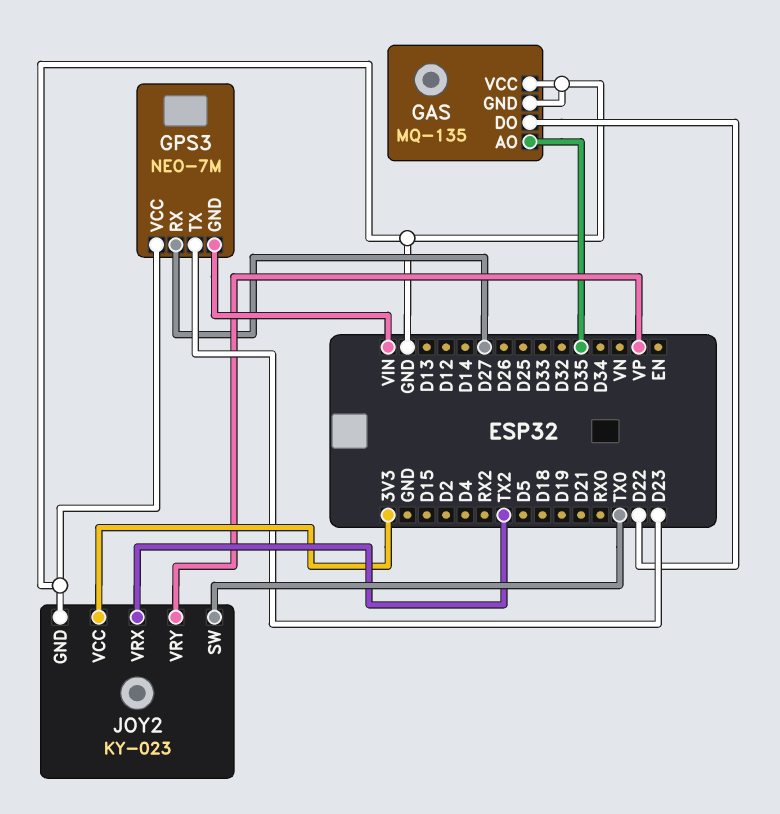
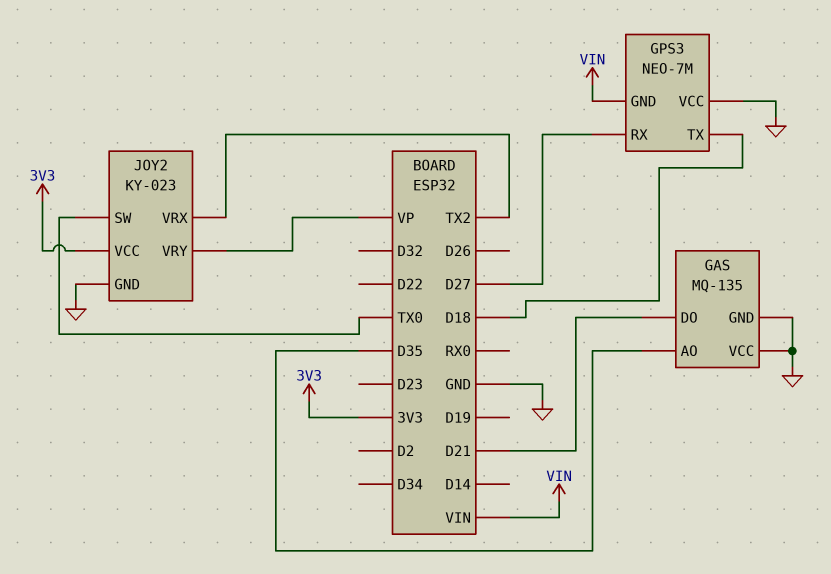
GAS pin DO: D22 -> D21
GPS3 pin TX: D23 -> D18

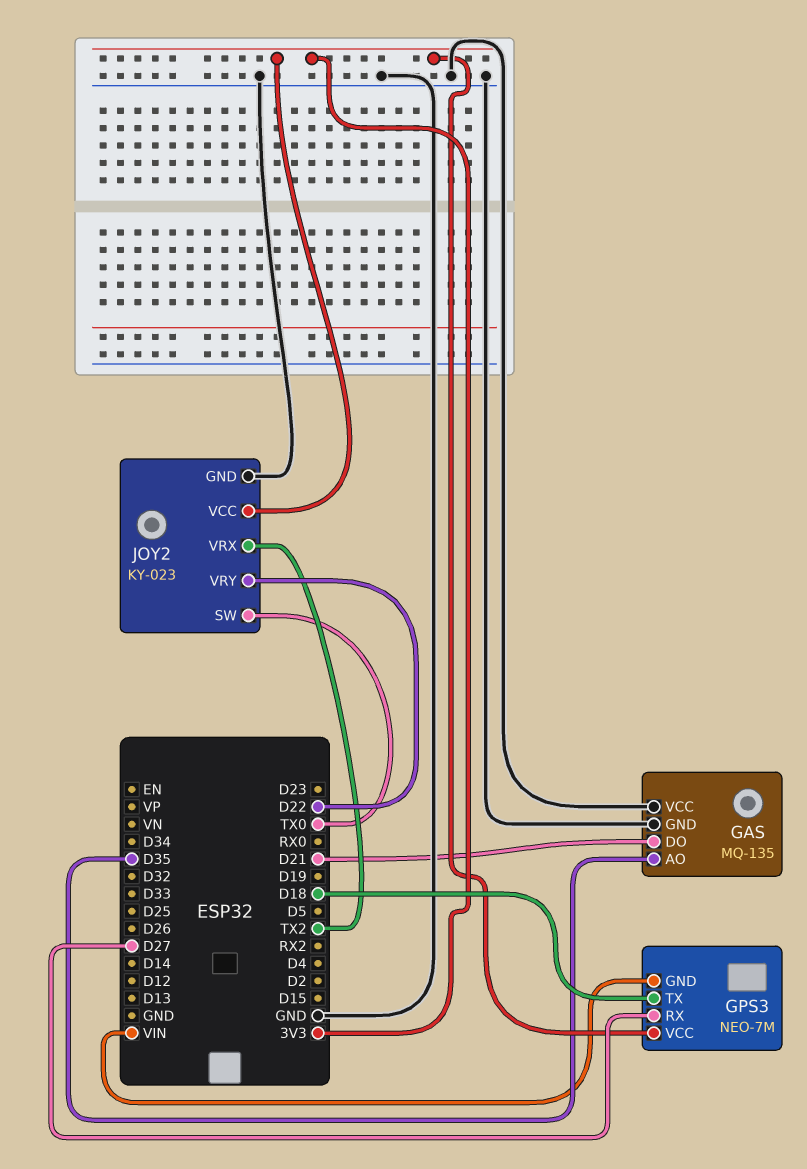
GPS3 pin VCC: GND -> 3V3
JOY2 pin VRY: VP -> D22

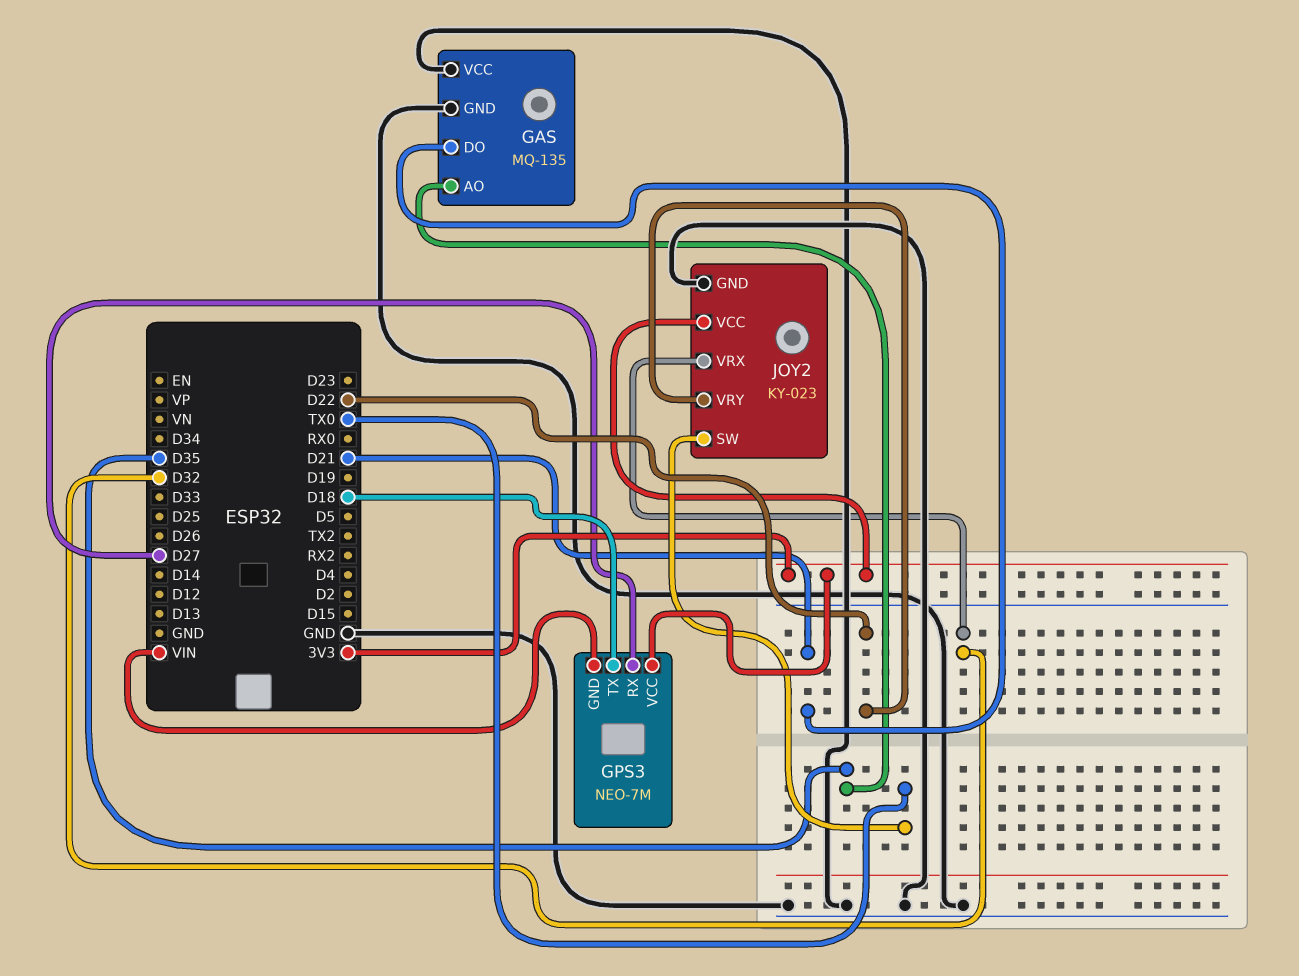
JOY2 pin VRX: TX2 -> D32

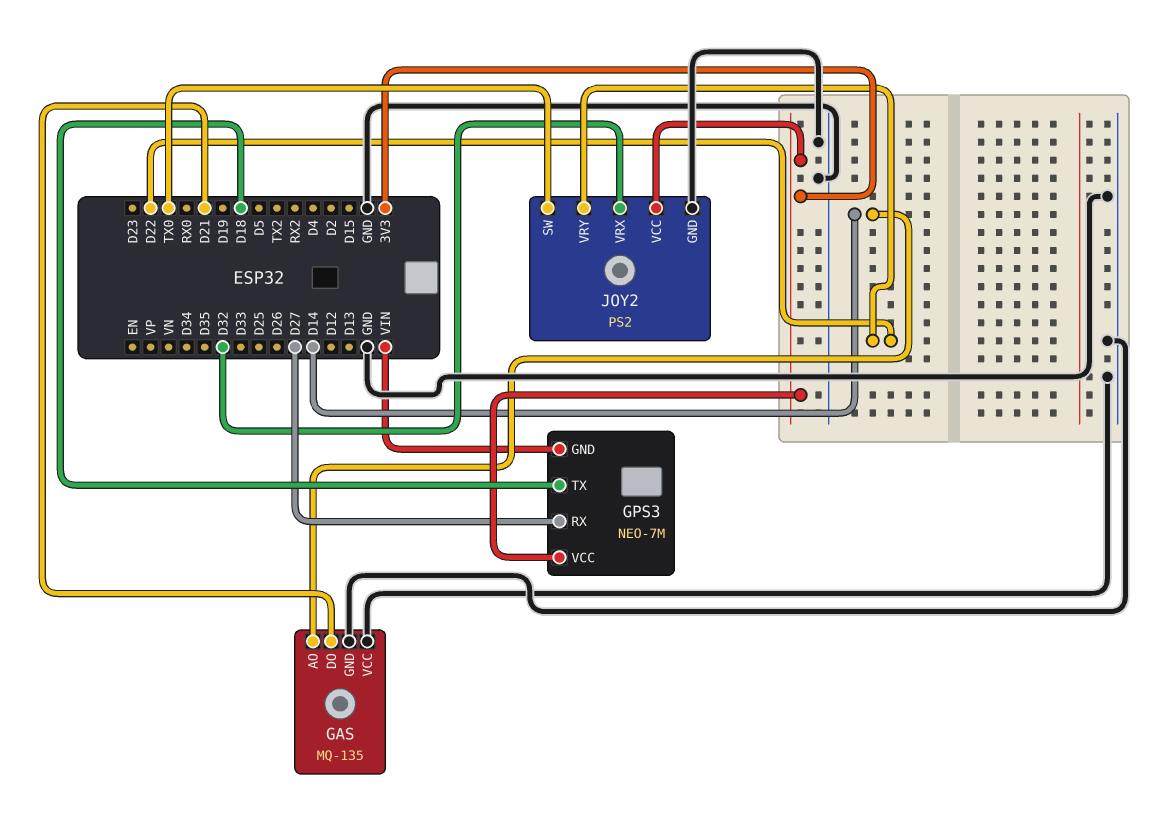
GAS pin AO: D35 -> D14
JOY2: KY-023 -> PS2

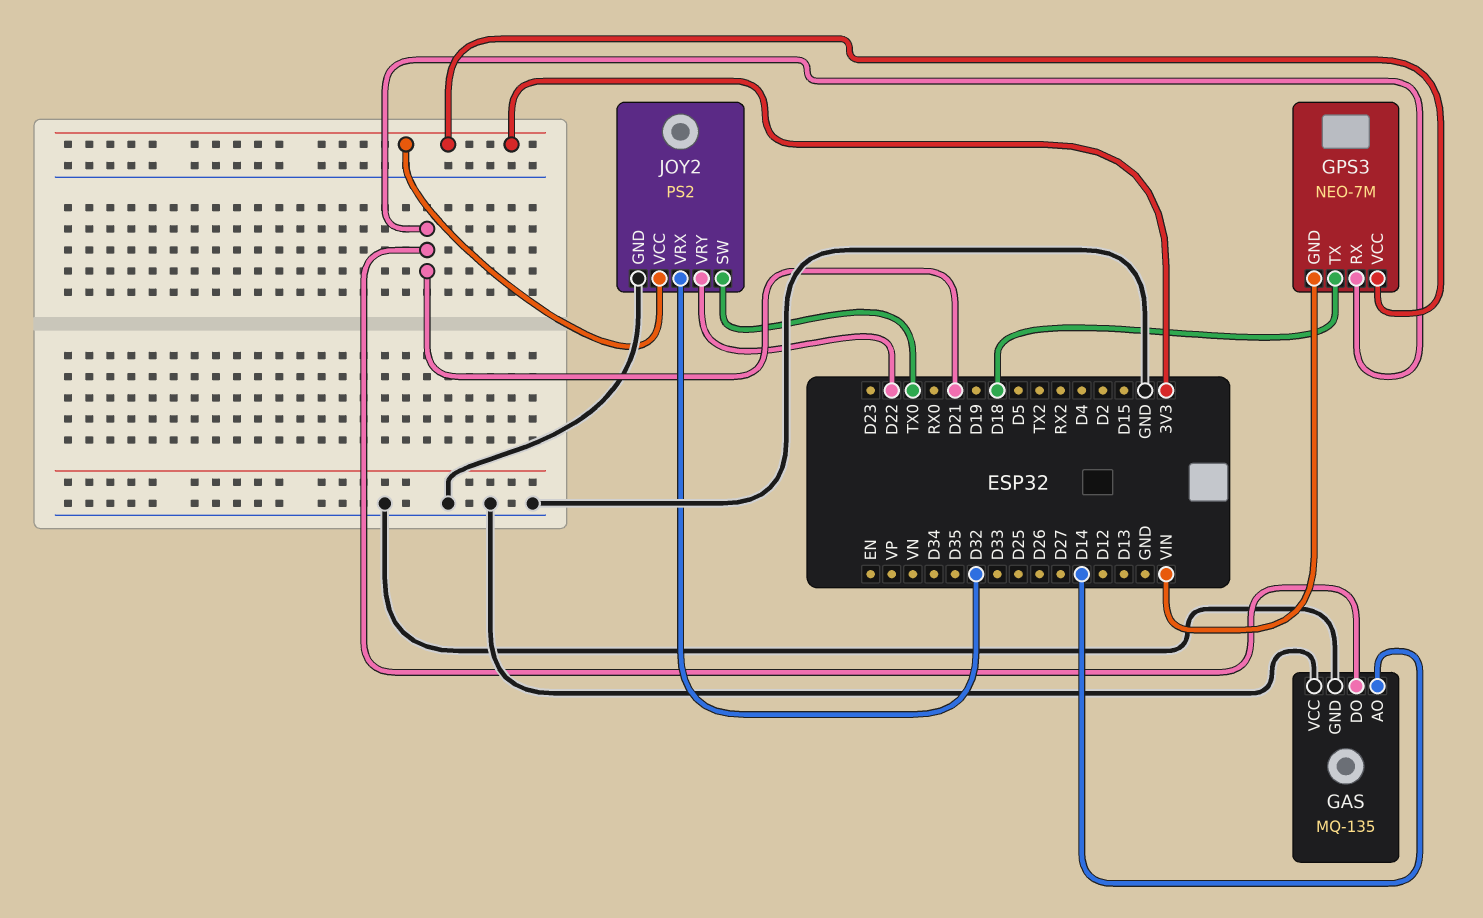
GPS3 pin RX: D27 -> D21

